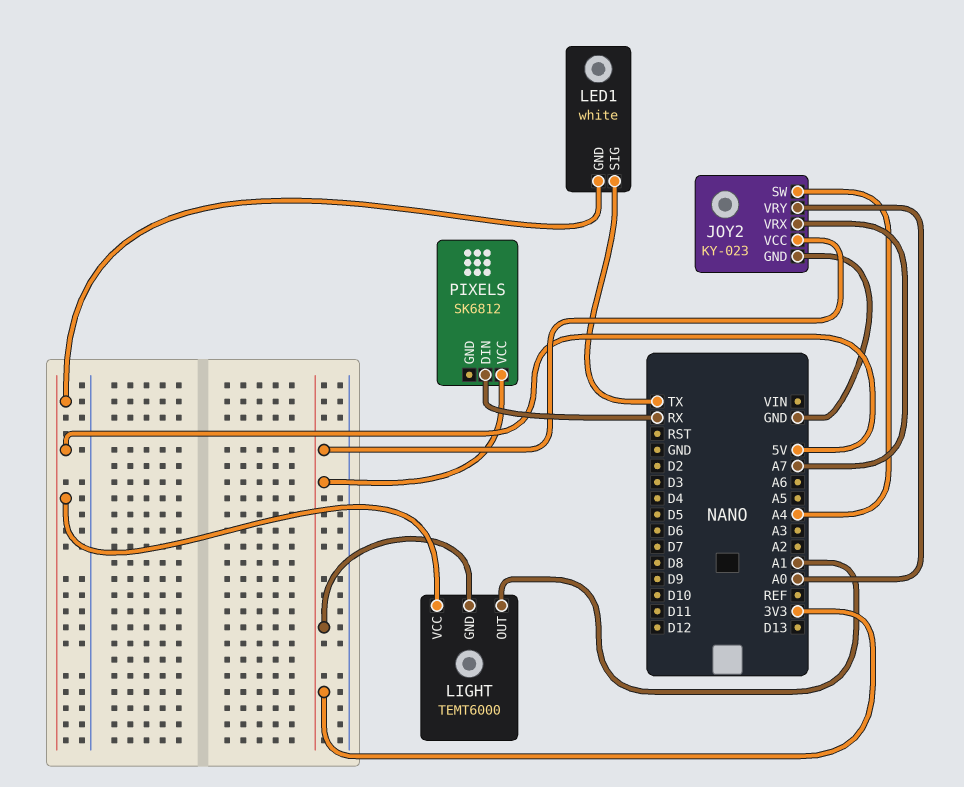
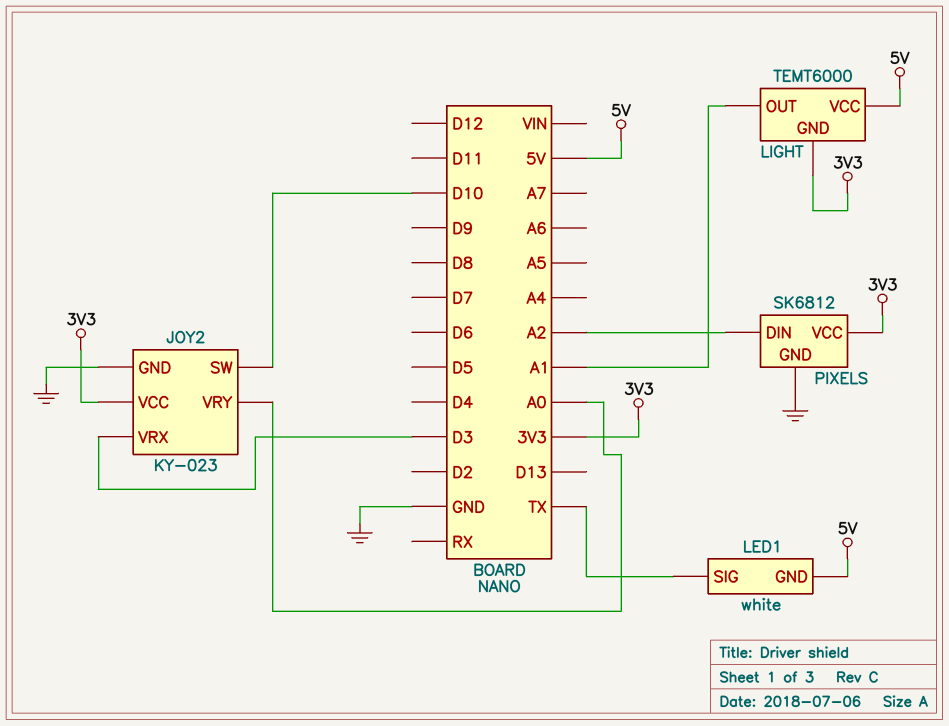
JOY2 pin SW: A4 -> D10
JOY2 pin VRX: A7 -> D3
PIXELS pin DIN: RX -> A2
PIXELS pin GND: none -> GND

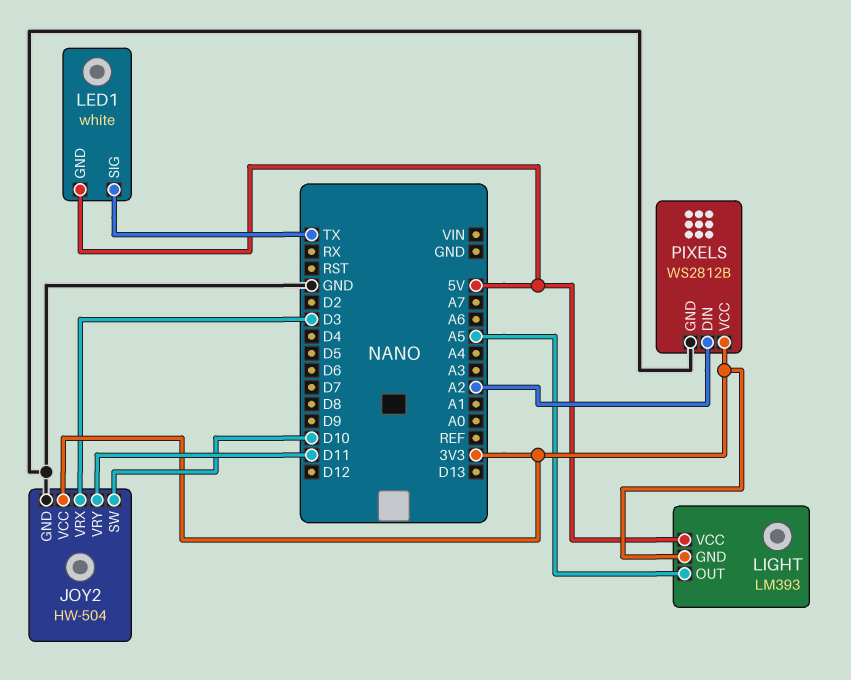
JOY2: KY-023 -> HW-504
JOY2 pin VRY: A0 -> D11
LIGHT: TEMT6000 -> LM393
LIGHT pin OUT: A1 -> A5
PIXELS: SK6812 -> WS2812B

